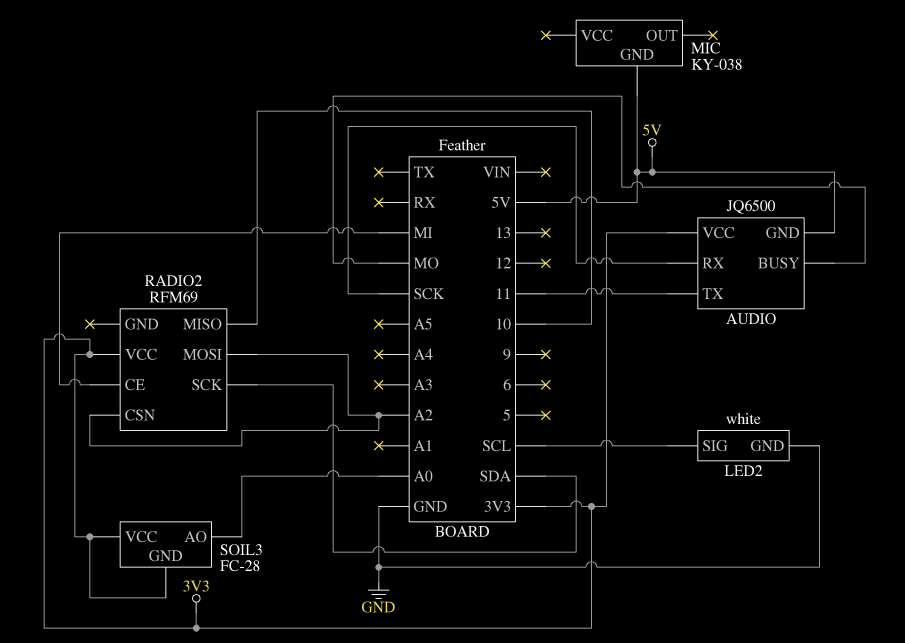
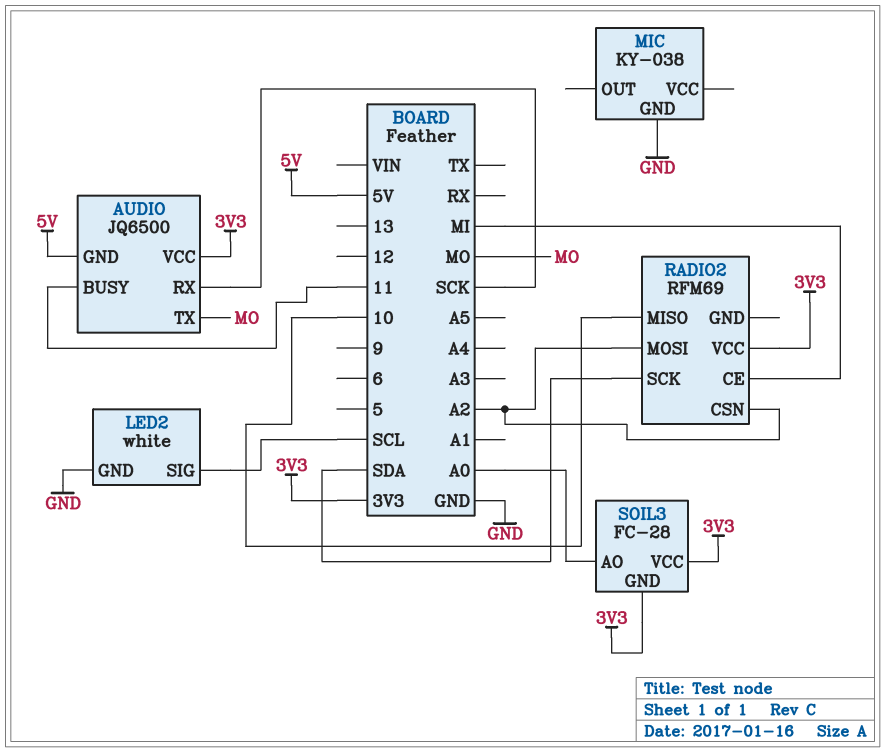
AUDIO pin BUSY: MO -> 11
AUDIO pin TX: 11 -> MO
MIC pin GND: 5V -> GND

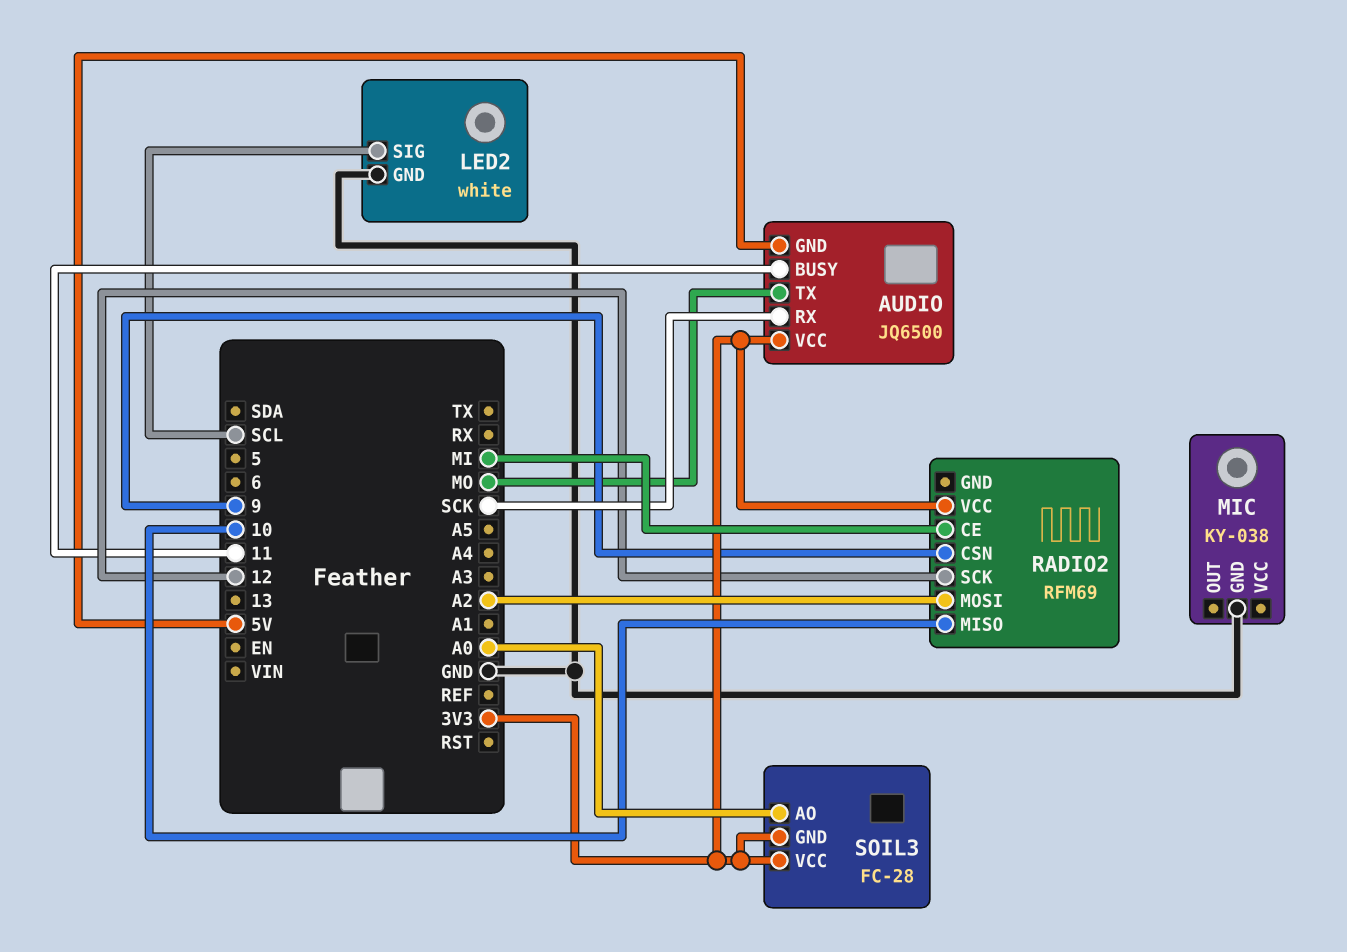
RADIO2 pin CSN: A2 -> 9
RADIO2 pin SCK: SDA -> 12

